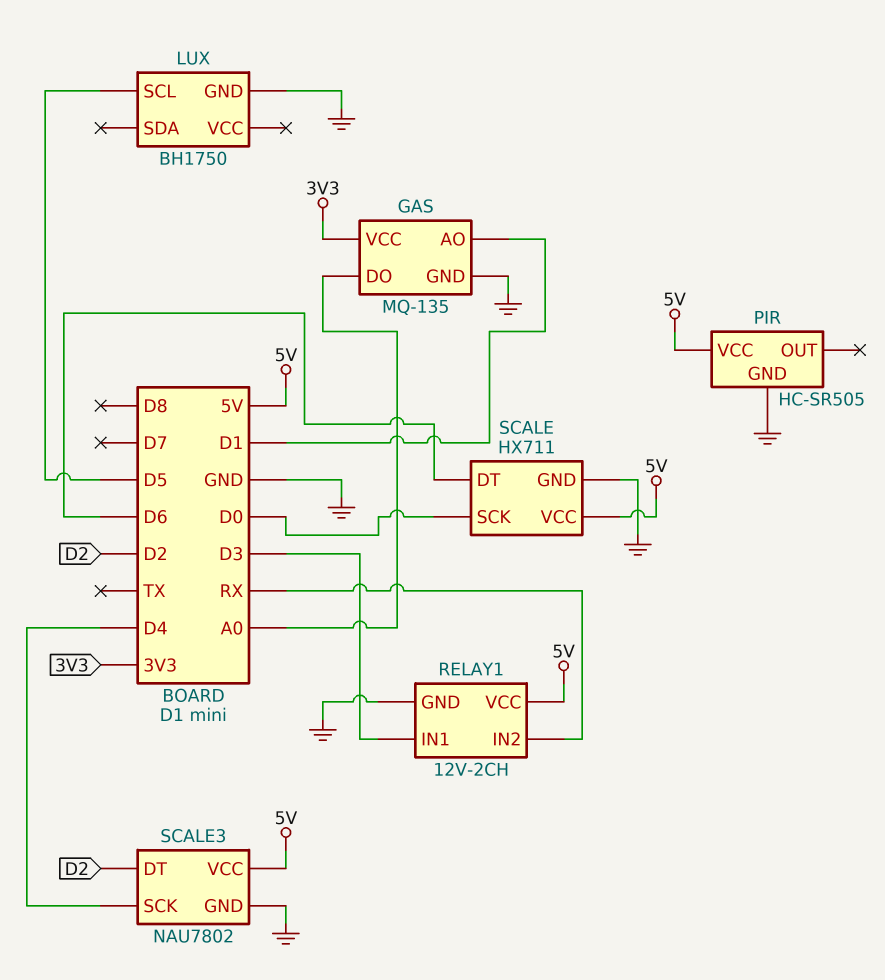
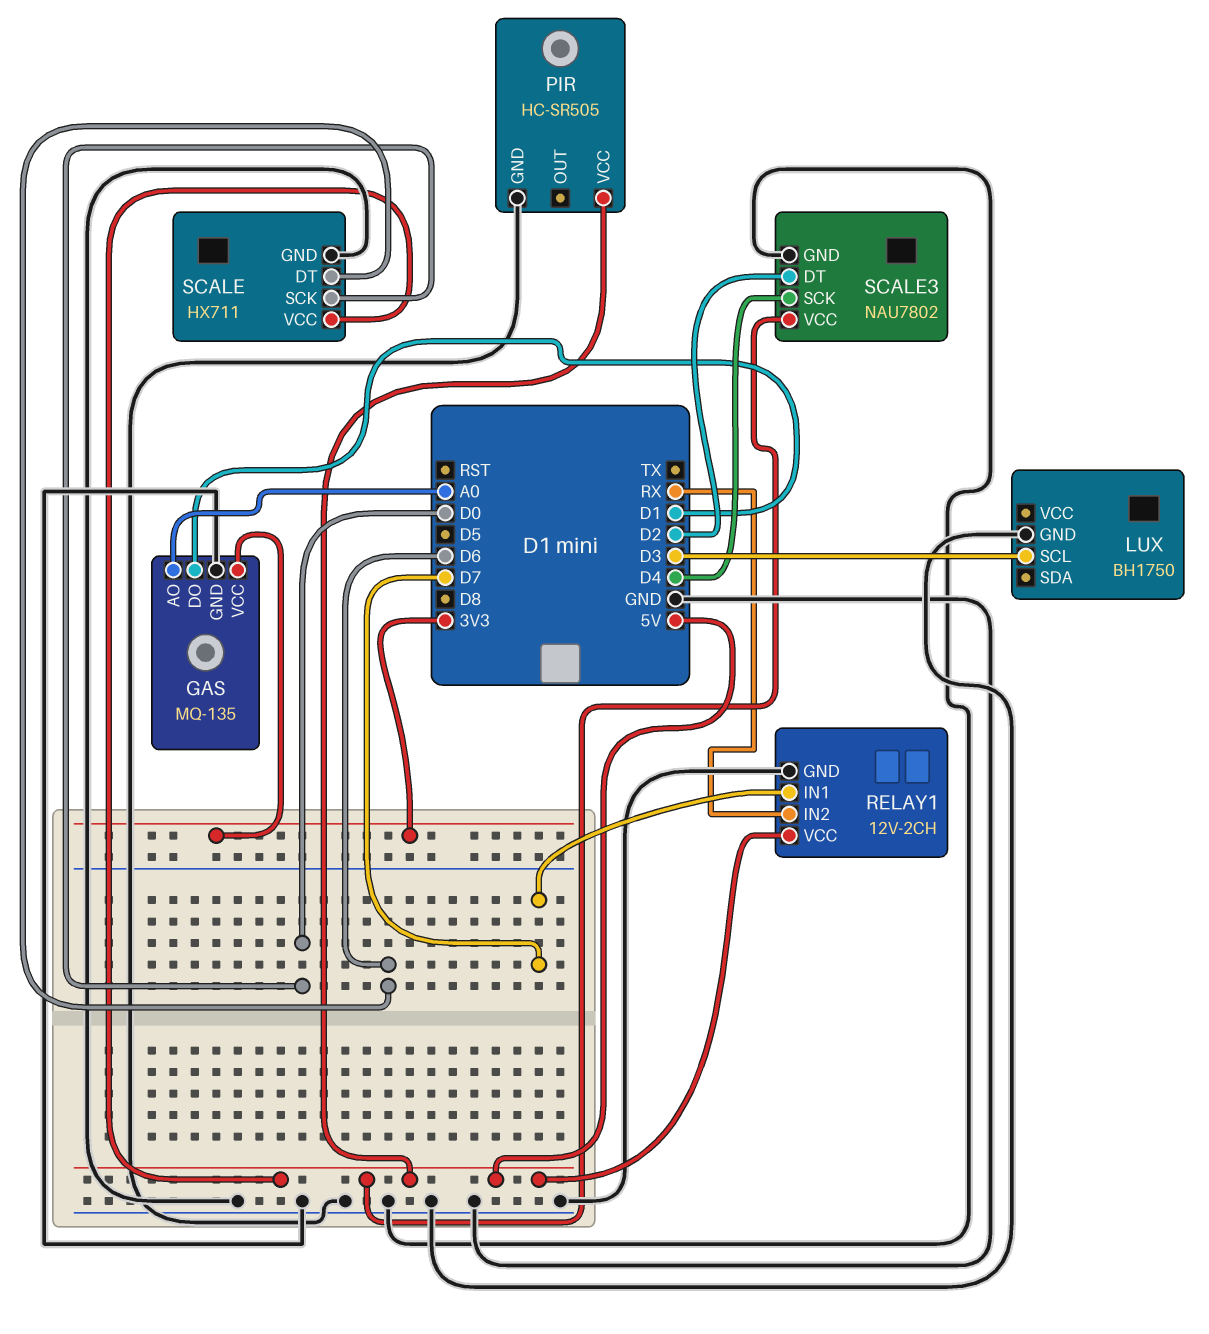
GAS pin AO: D1 -> A0
GAS pin DO: A0 -> D1
LUX pin SCL: D5 -> D3
RELAY1 pin IN1: D3 -> D7

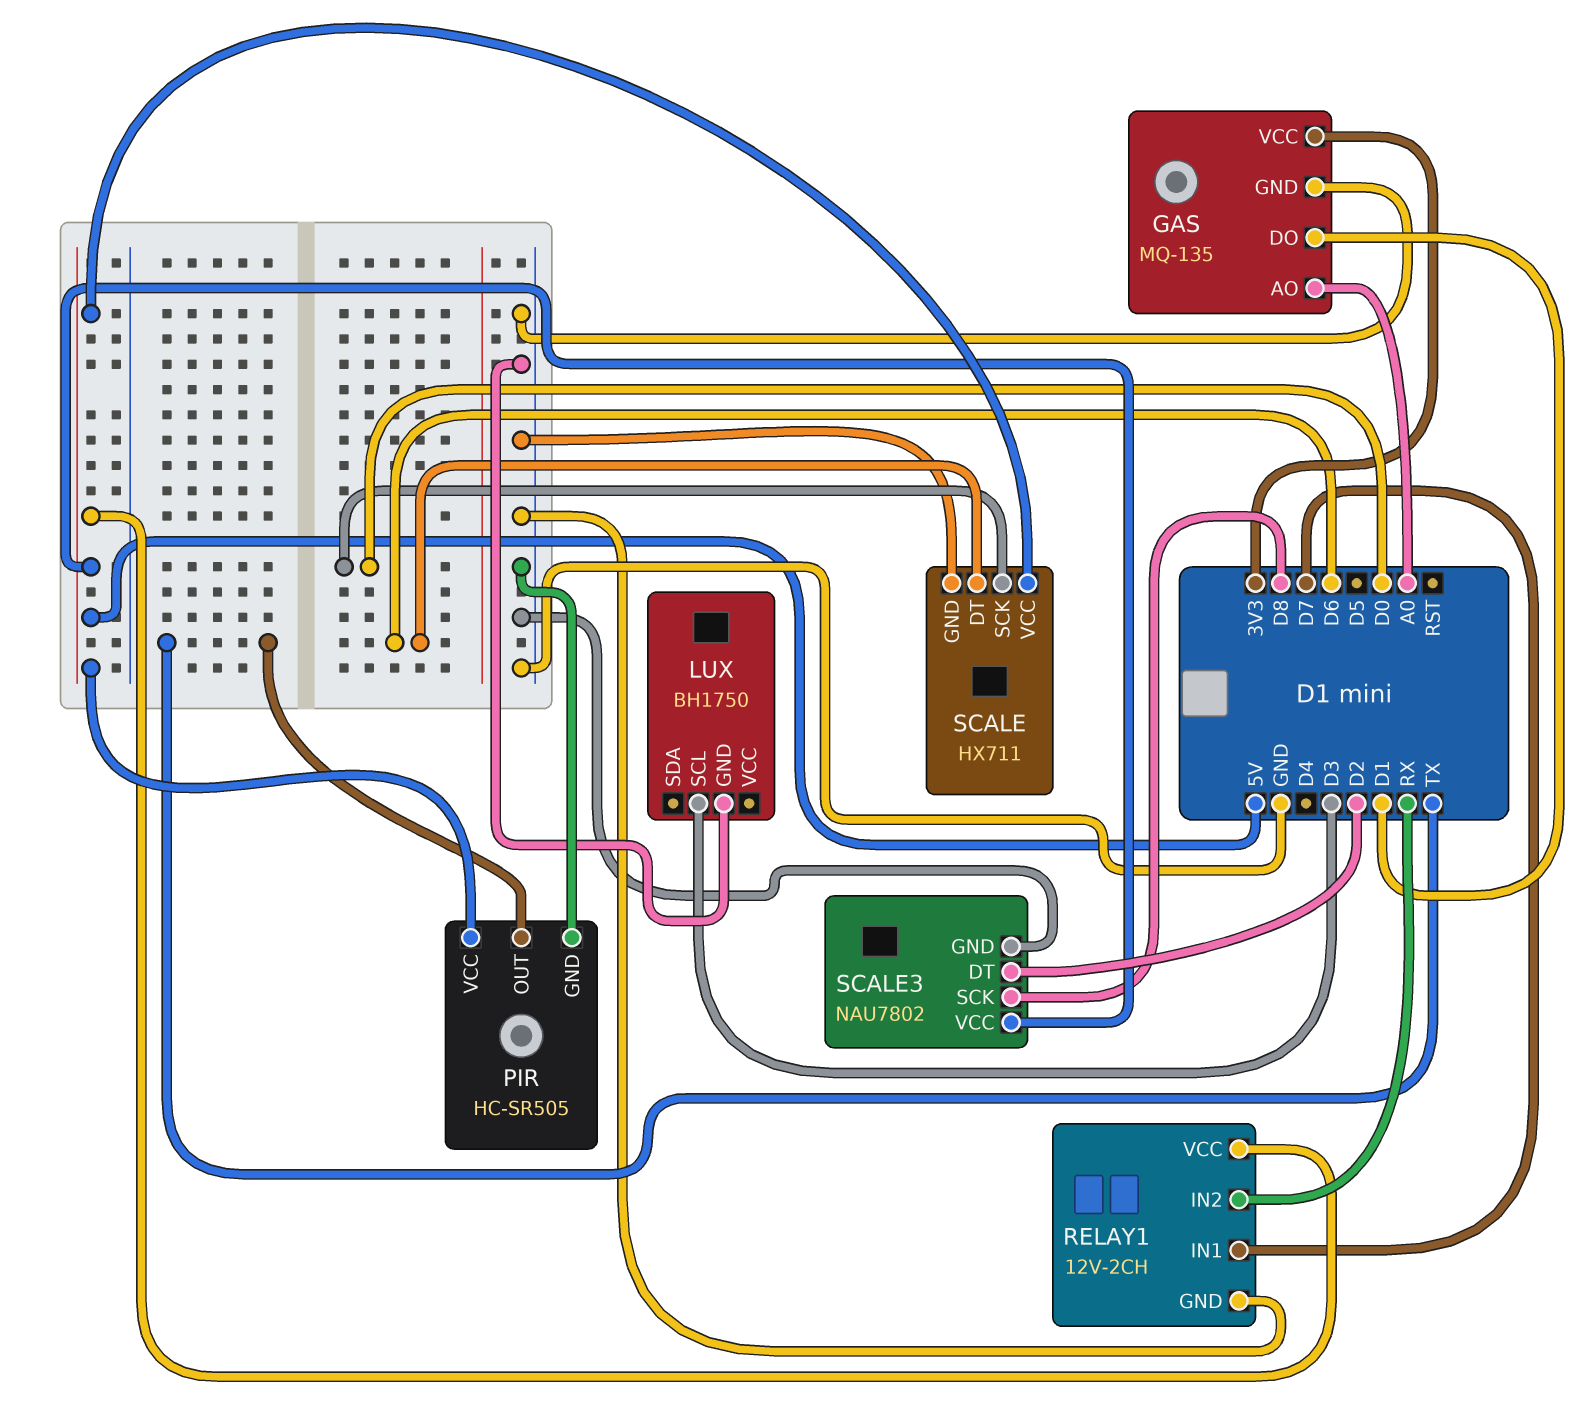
PIR pin OUT: none -> TX
SCALE3 pin SCK: D4 -> D8

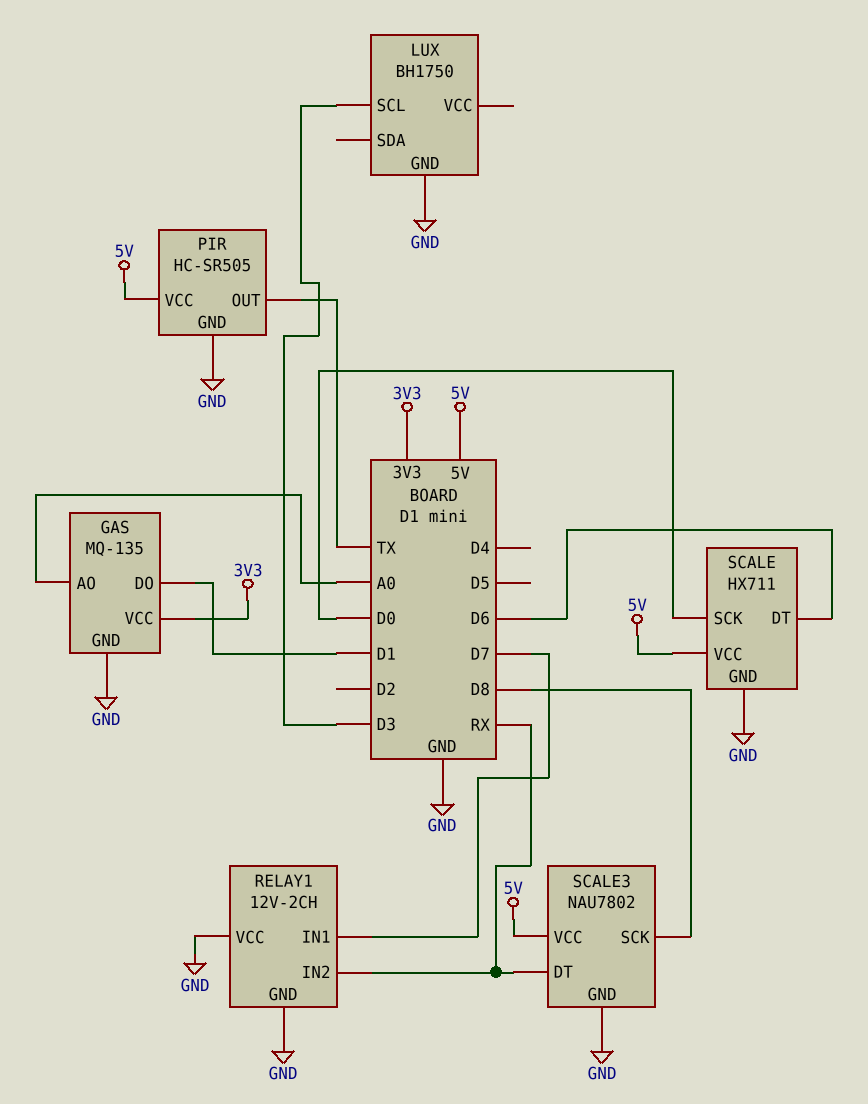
RELAY1 pin VCC: 5V -> GND
SCALE3 pin DT: D2 -> RX

